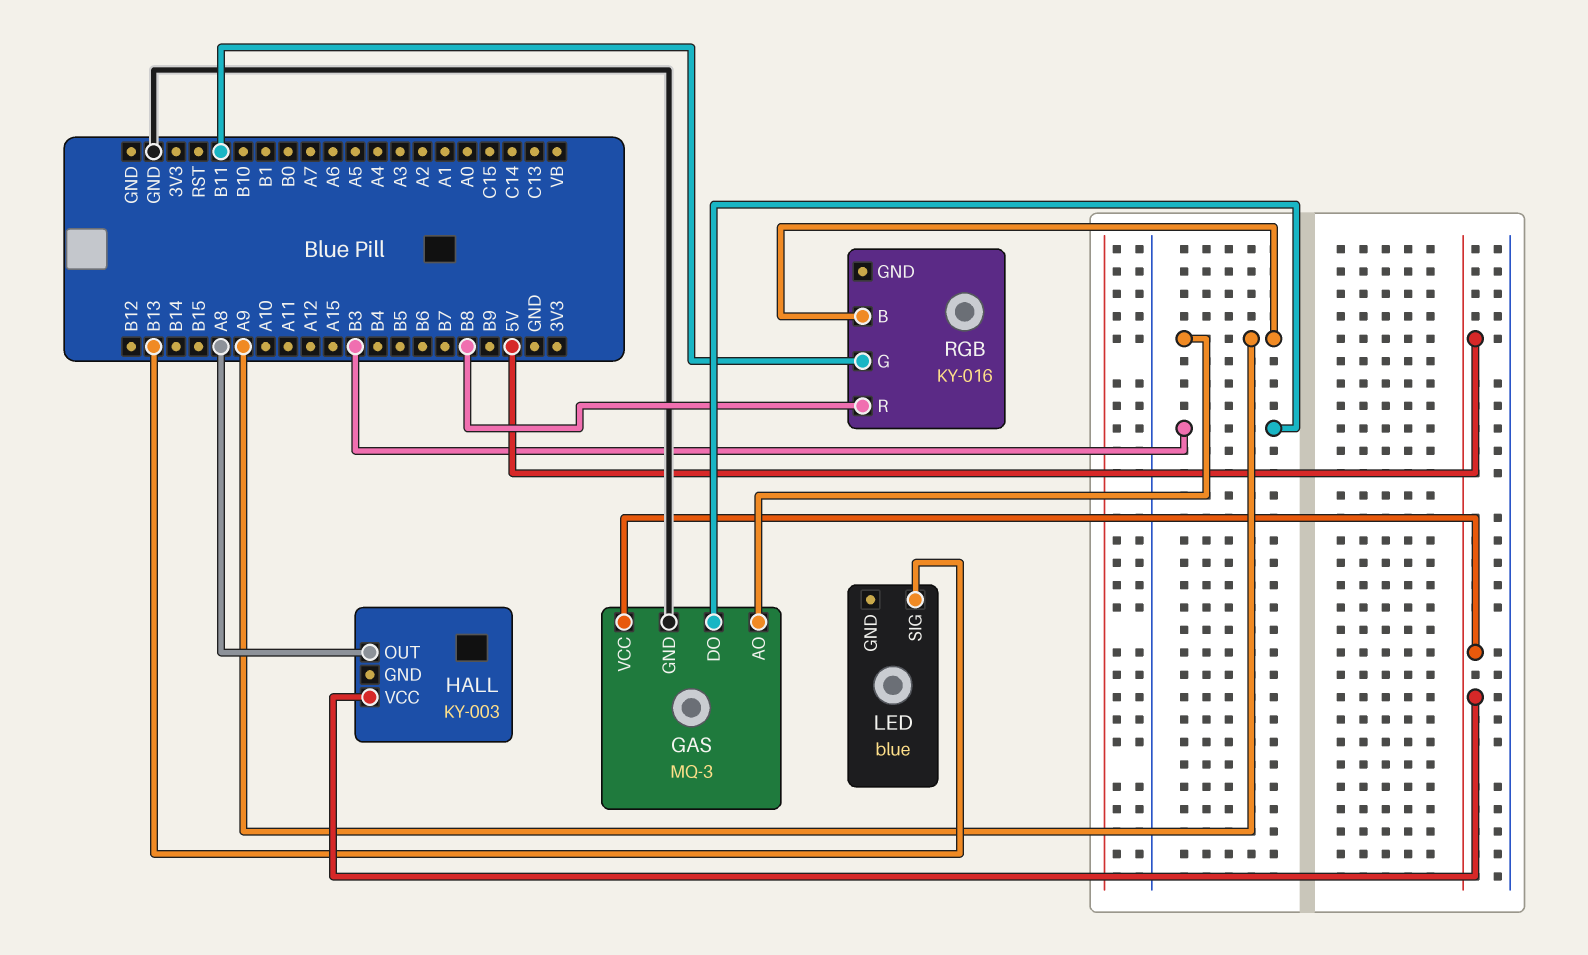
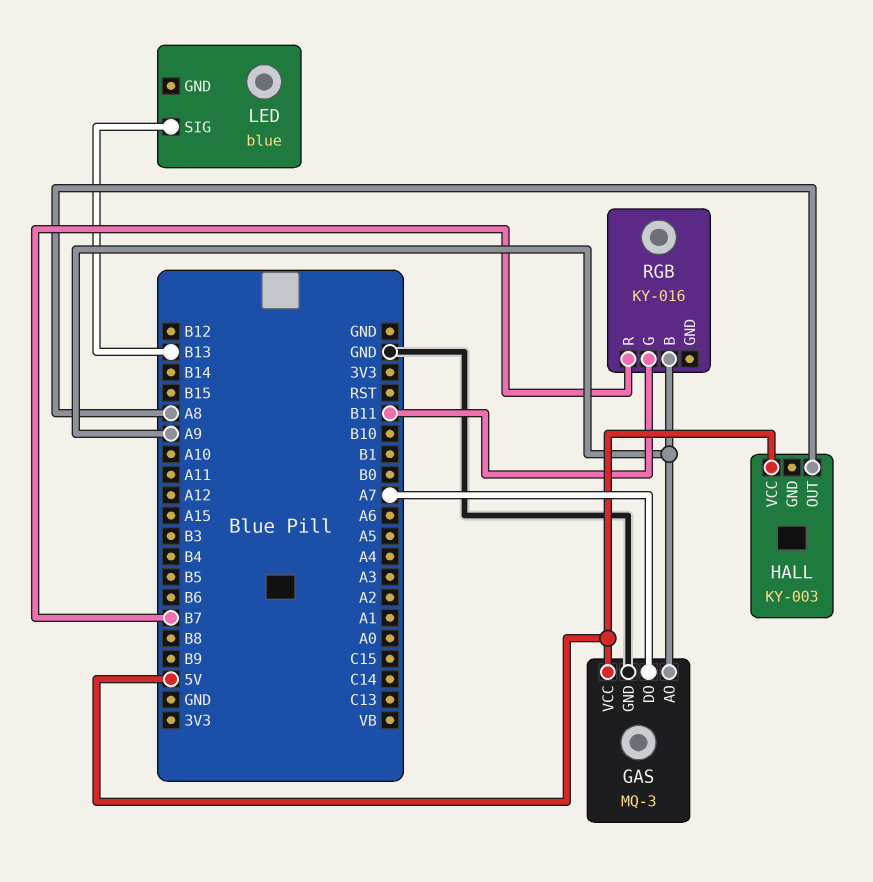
GAS pin DO: B3 -> A7
RGB pin R: B8 -> B7

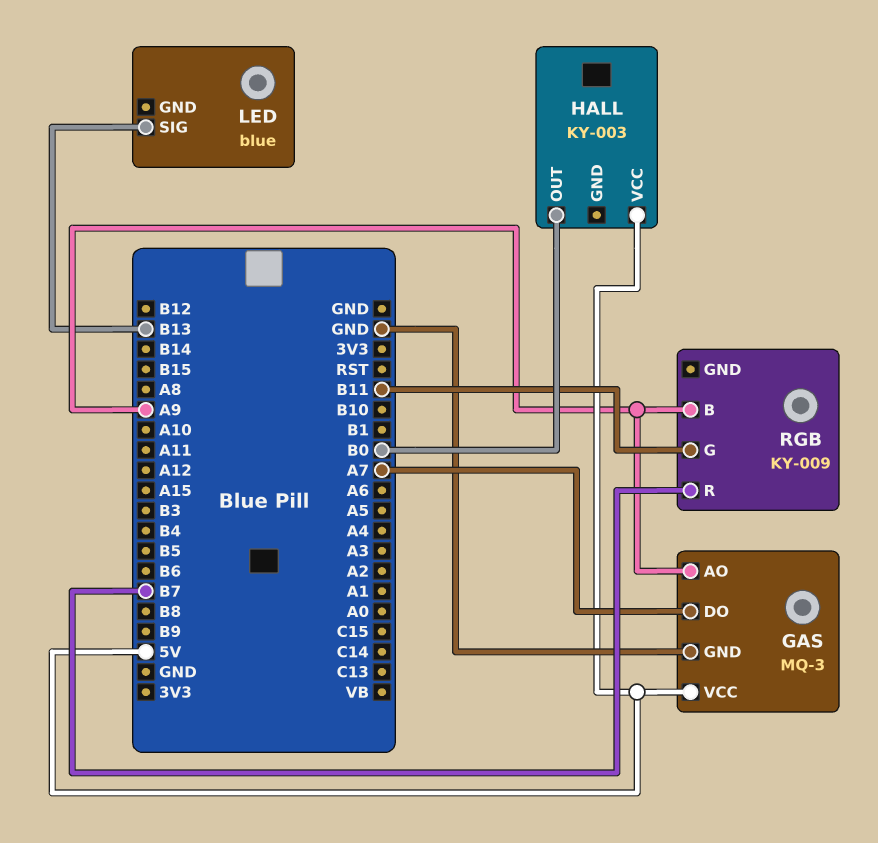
HALL pin OUT: A8 -> B0
RGB: KY-016 -> KY-009

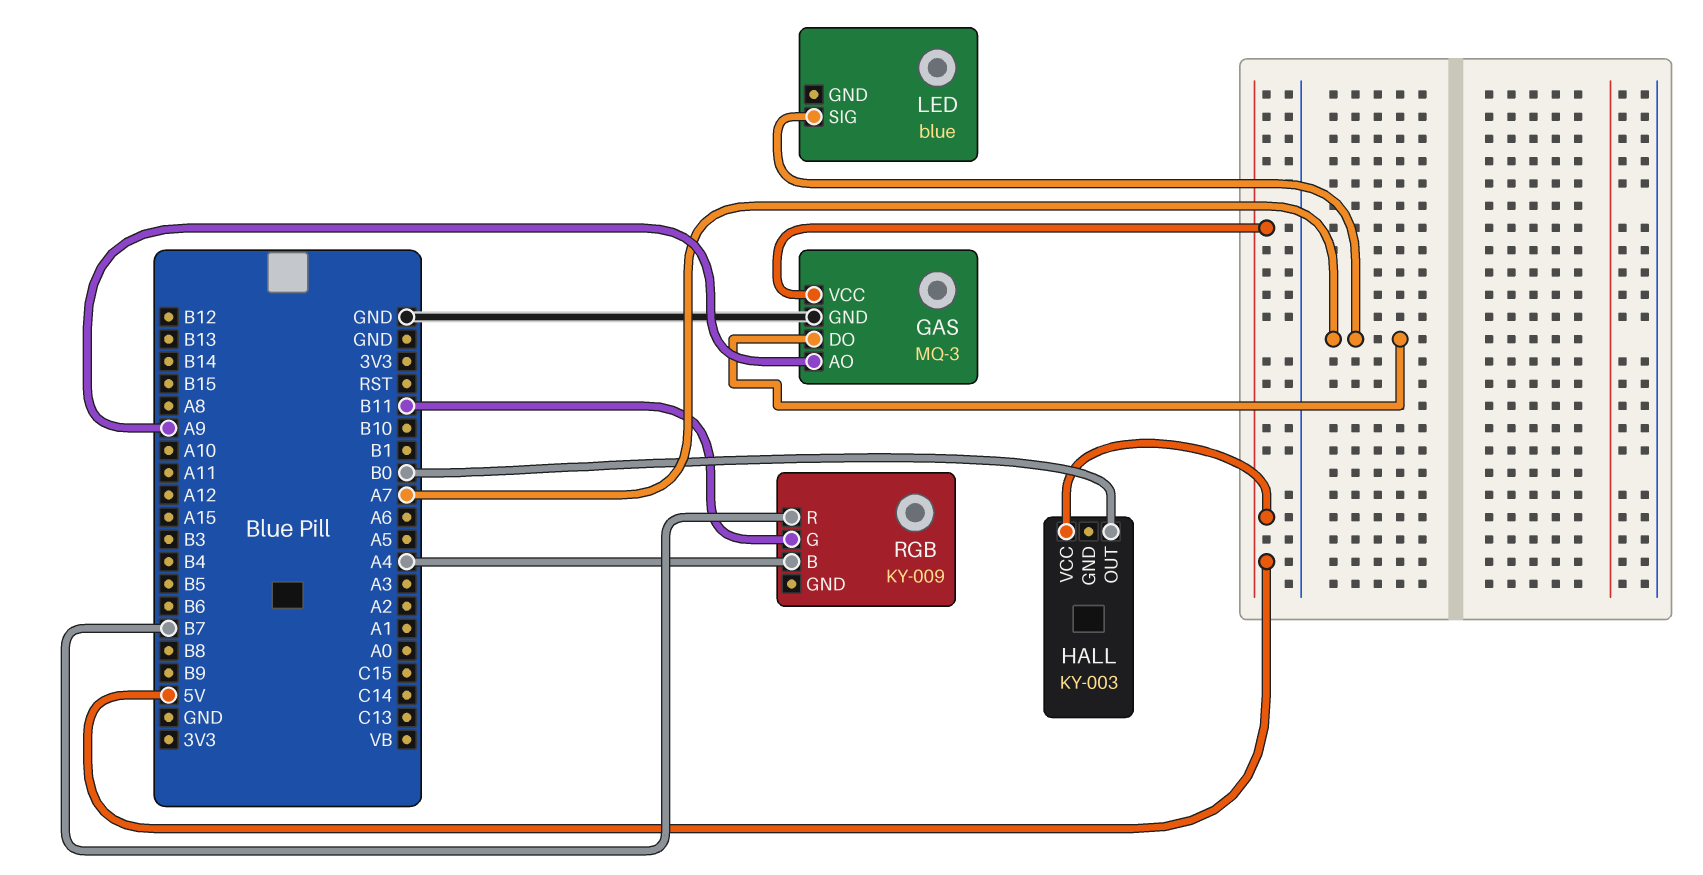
LED pin SIG: B13 -> A7
RGB pin B: A9 -> A4

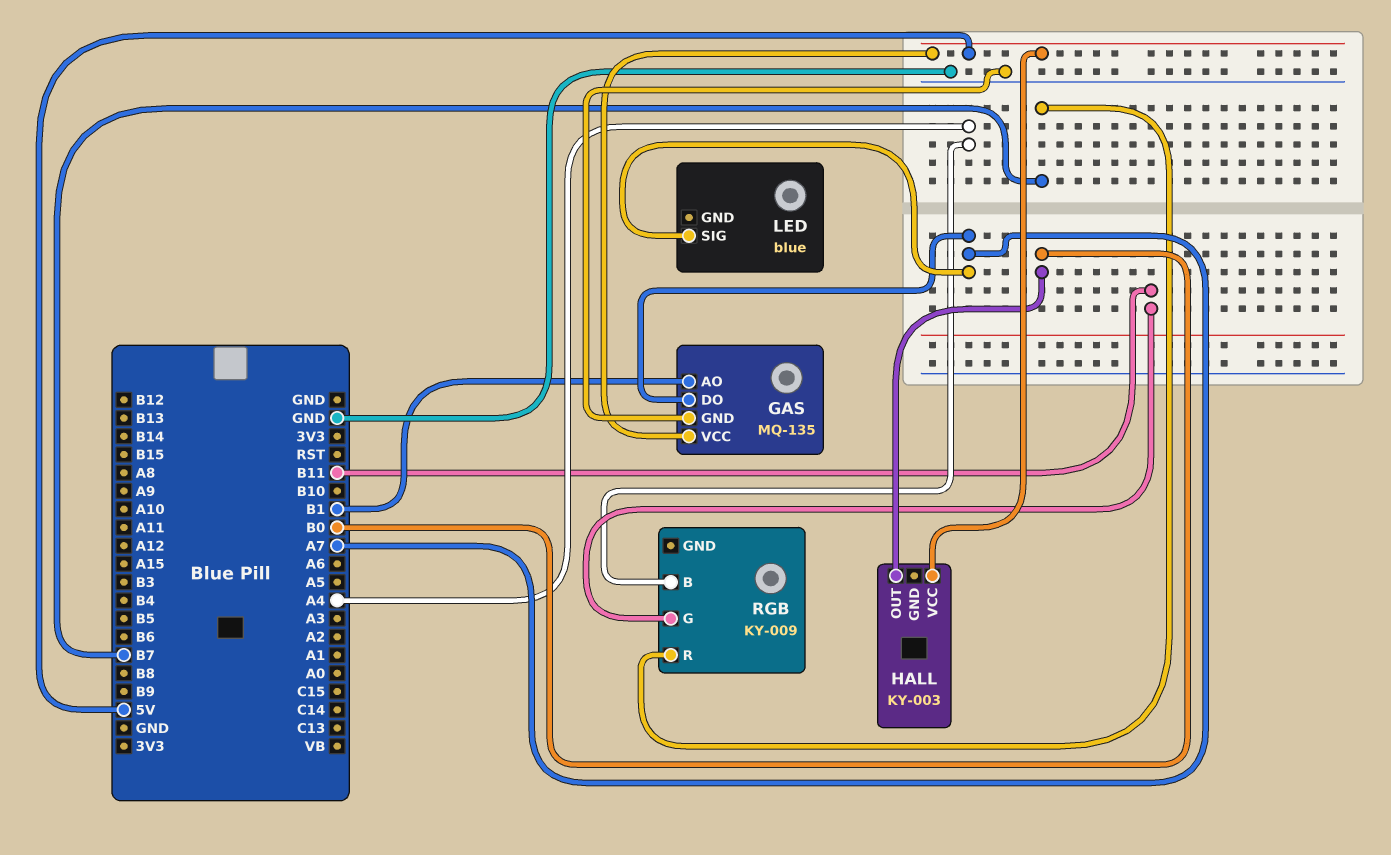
GAS: MQ-3 -> MQ-135
GAS pin AO: A9 -> B1

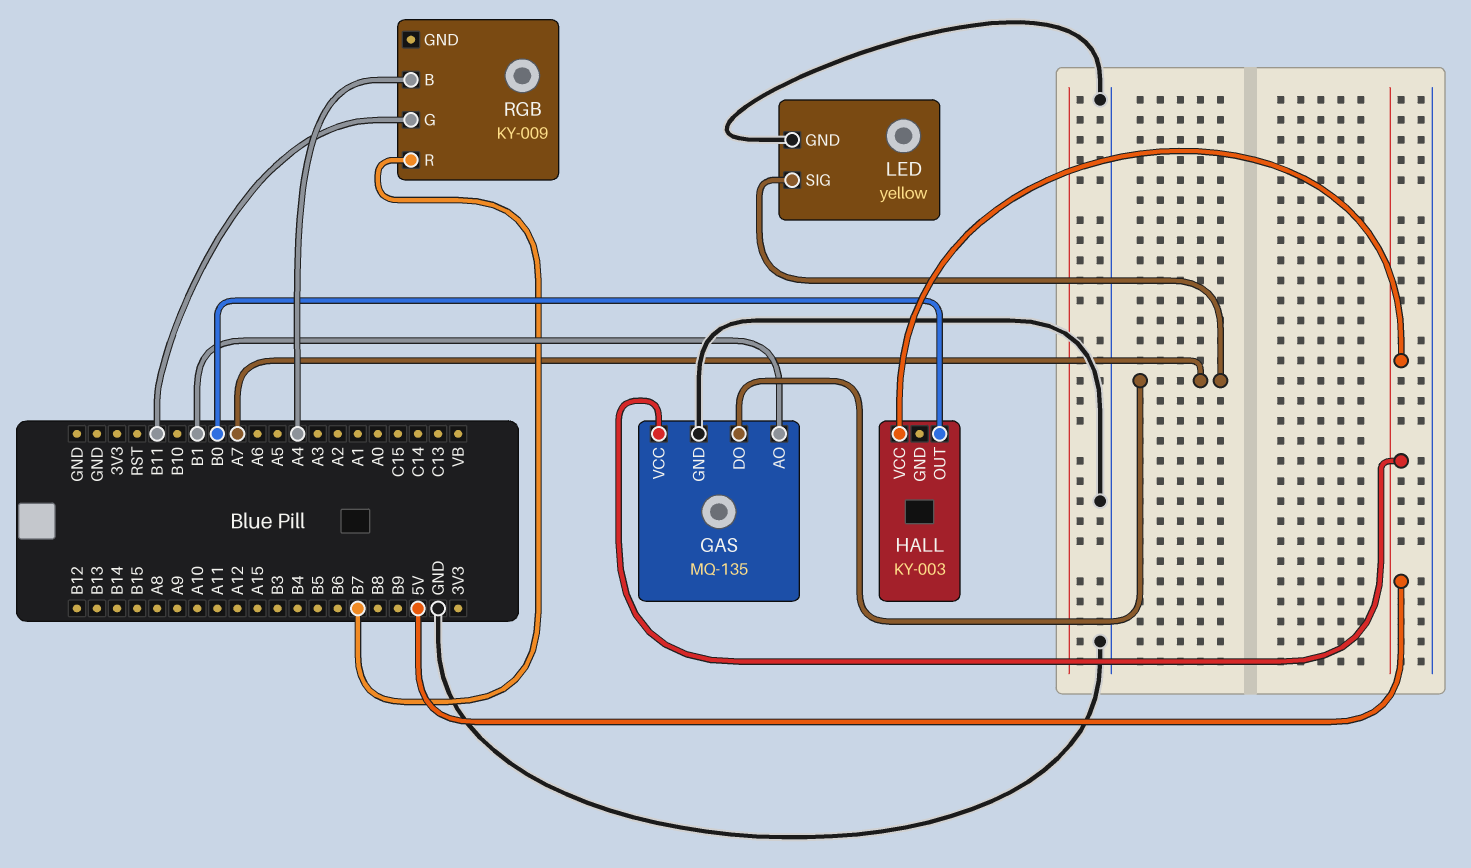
LED: blue -> yellow
LED pin GND: none -> GND

